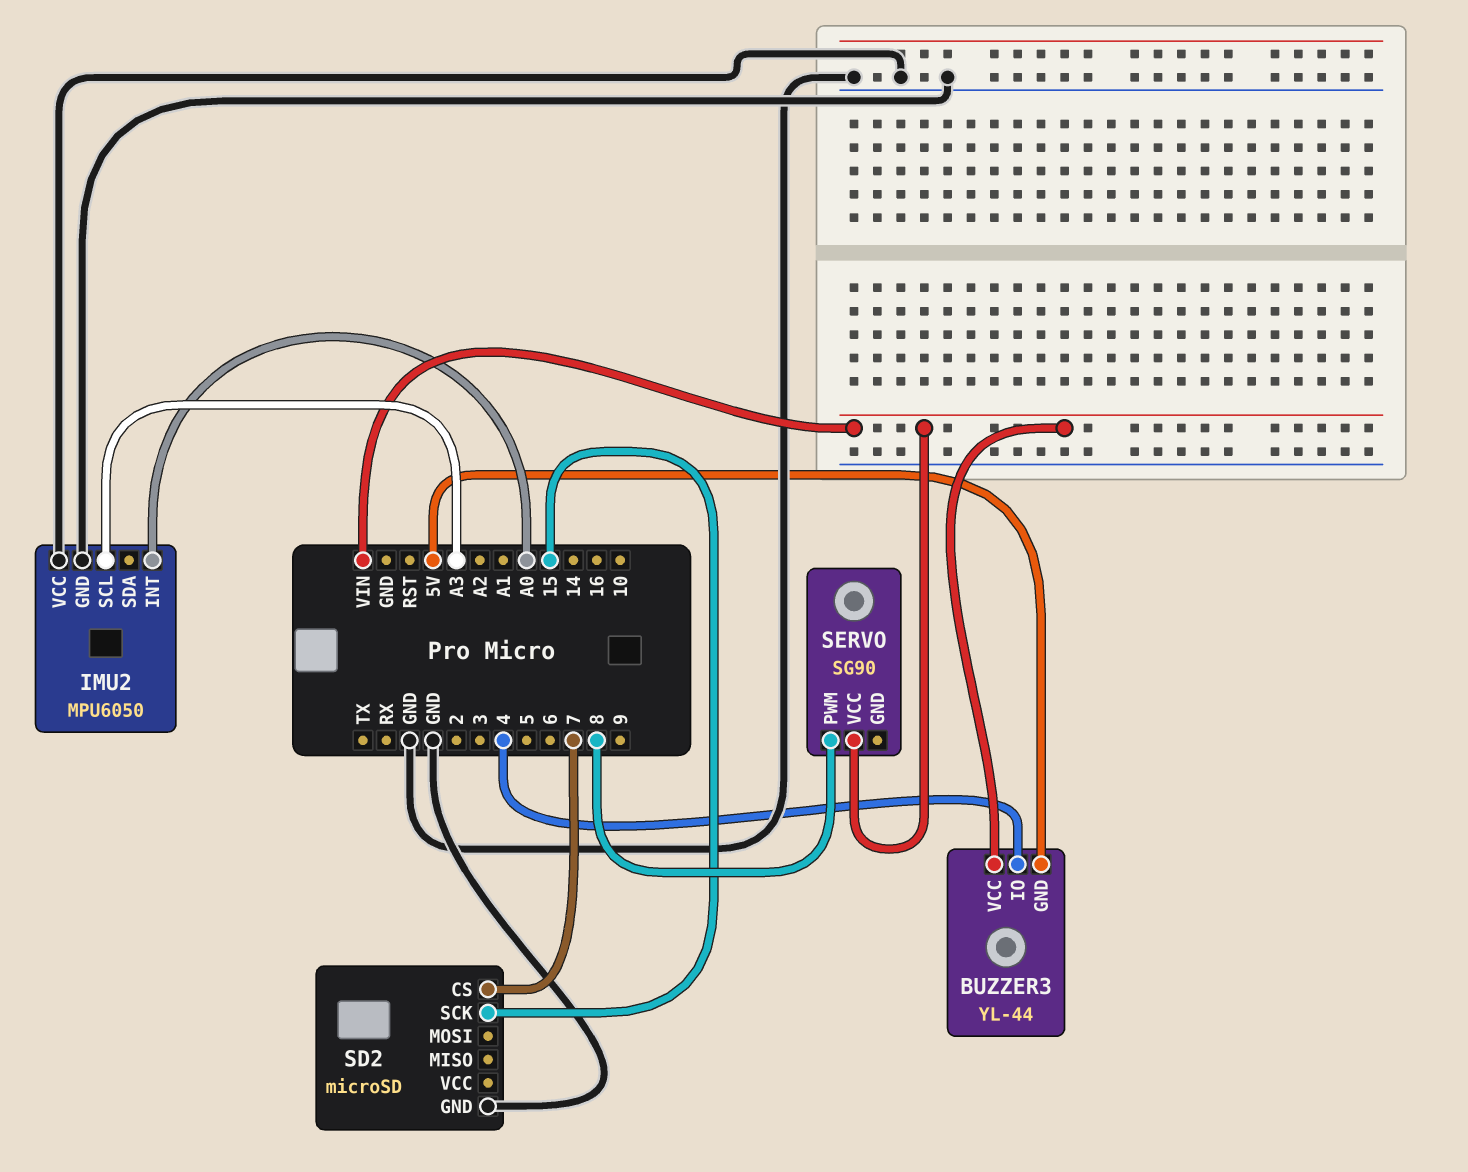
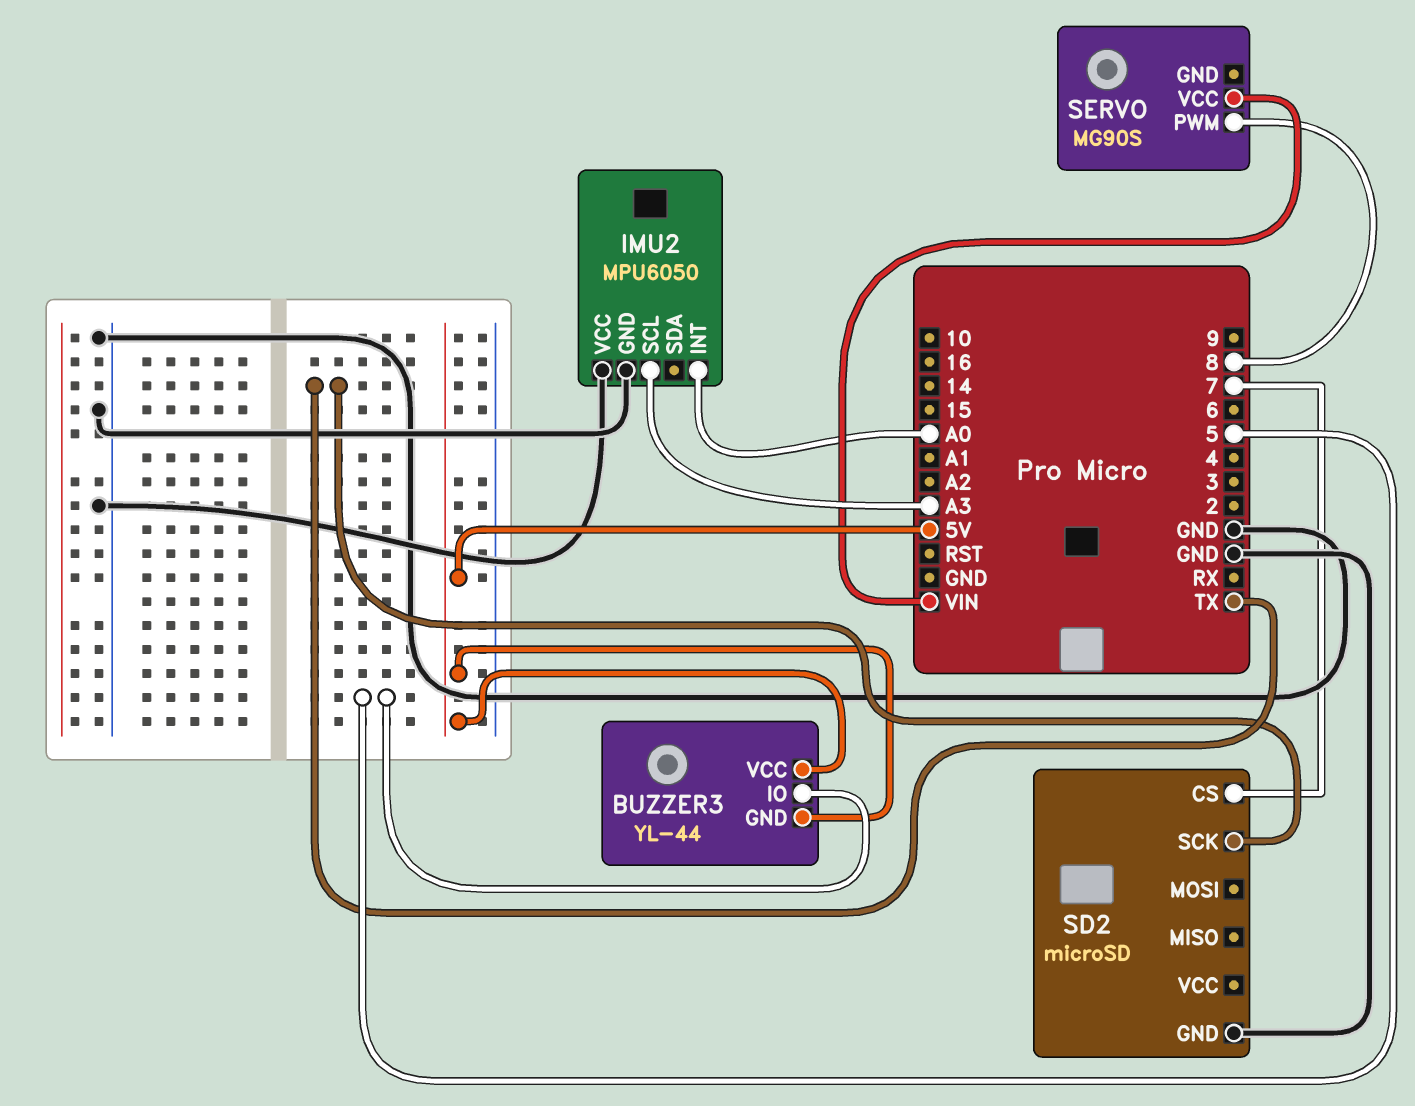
BUZZER3 pin IO: 4 -> 5
BUZZER3 pin VCC: VIN -> 5V
SD2 pin SCK: 15 -> TX
SERVO: SG90 -> MG90S

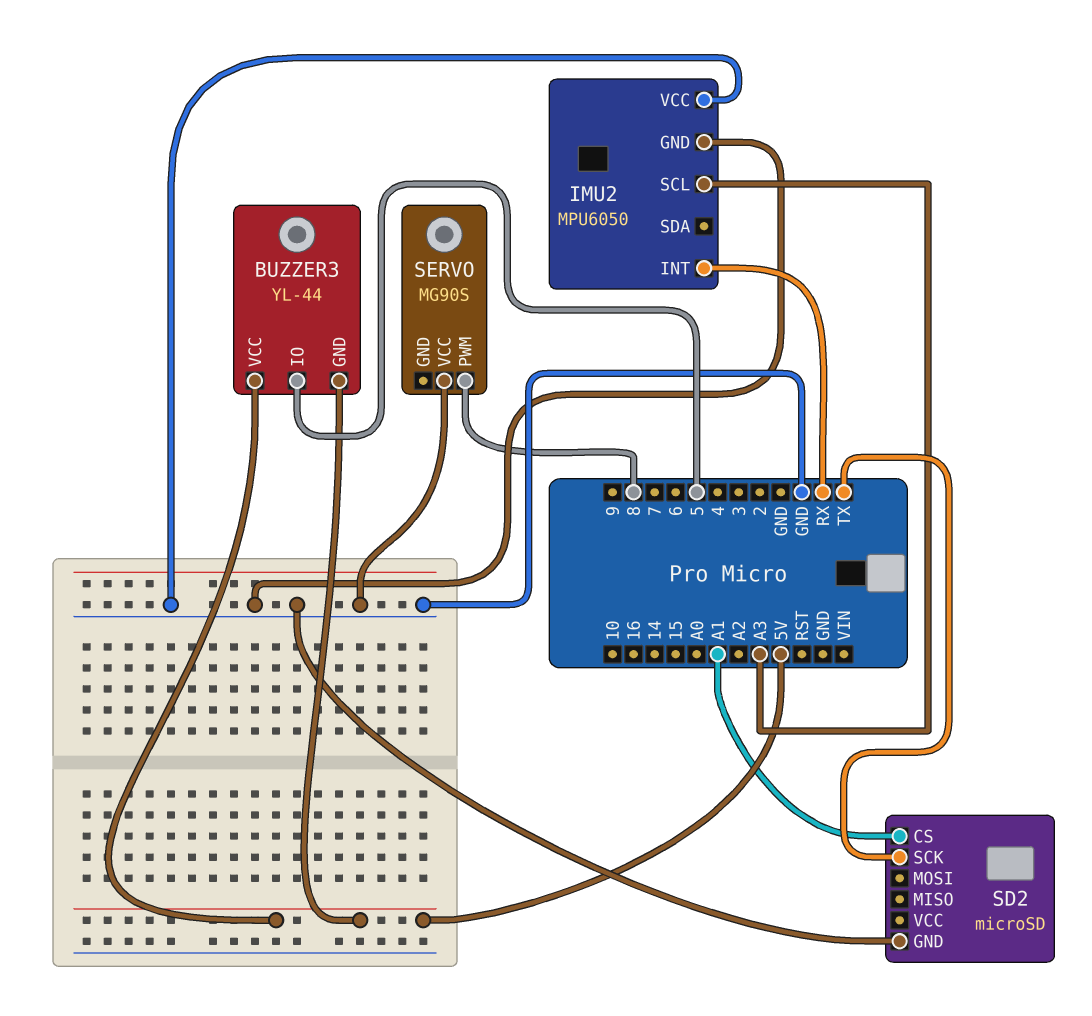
IMU2 pin INT: A0 -> RX
SD2 pin CS: 7 -> A1
SERVO pin VCC: VIN -> GND

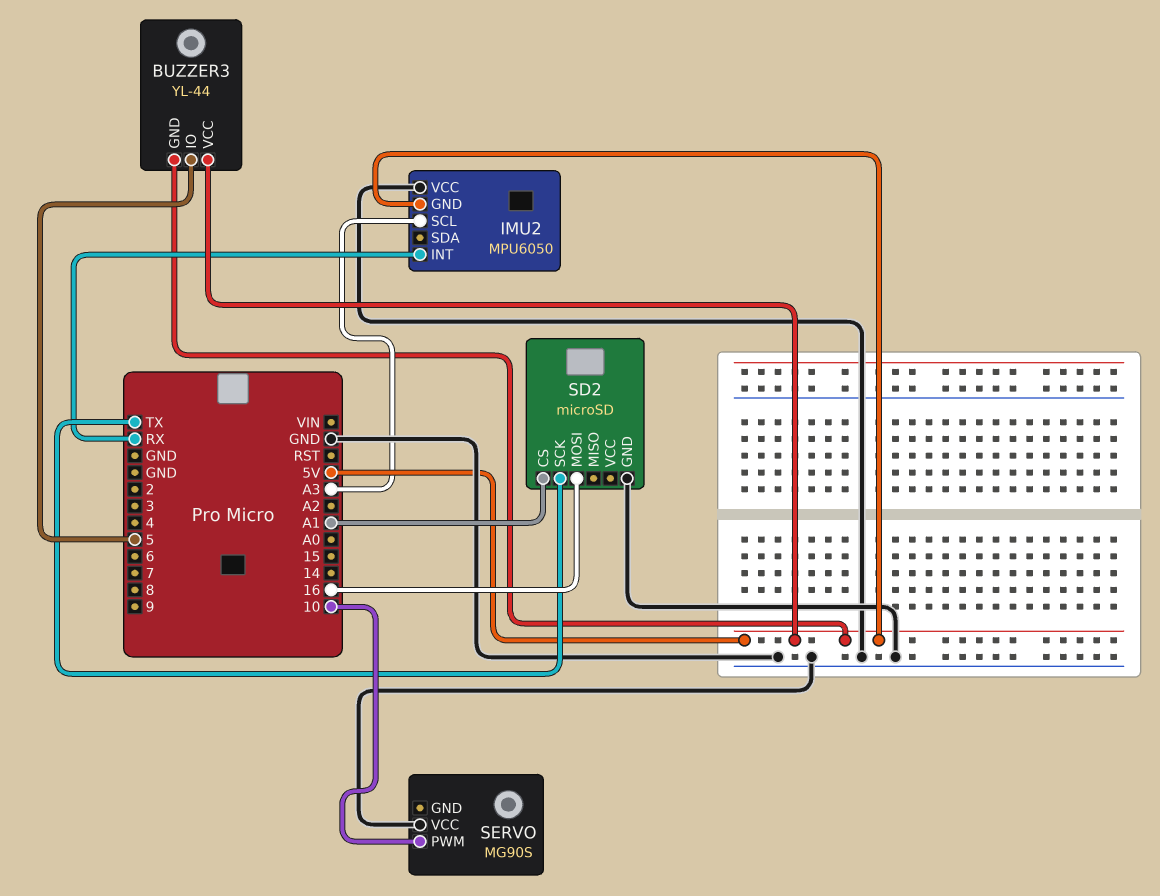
IMU2 pin GND: GND -> 5V
SD2 pin MOSI: none -> 16
SERVO pin PWM: 8 -> 10

